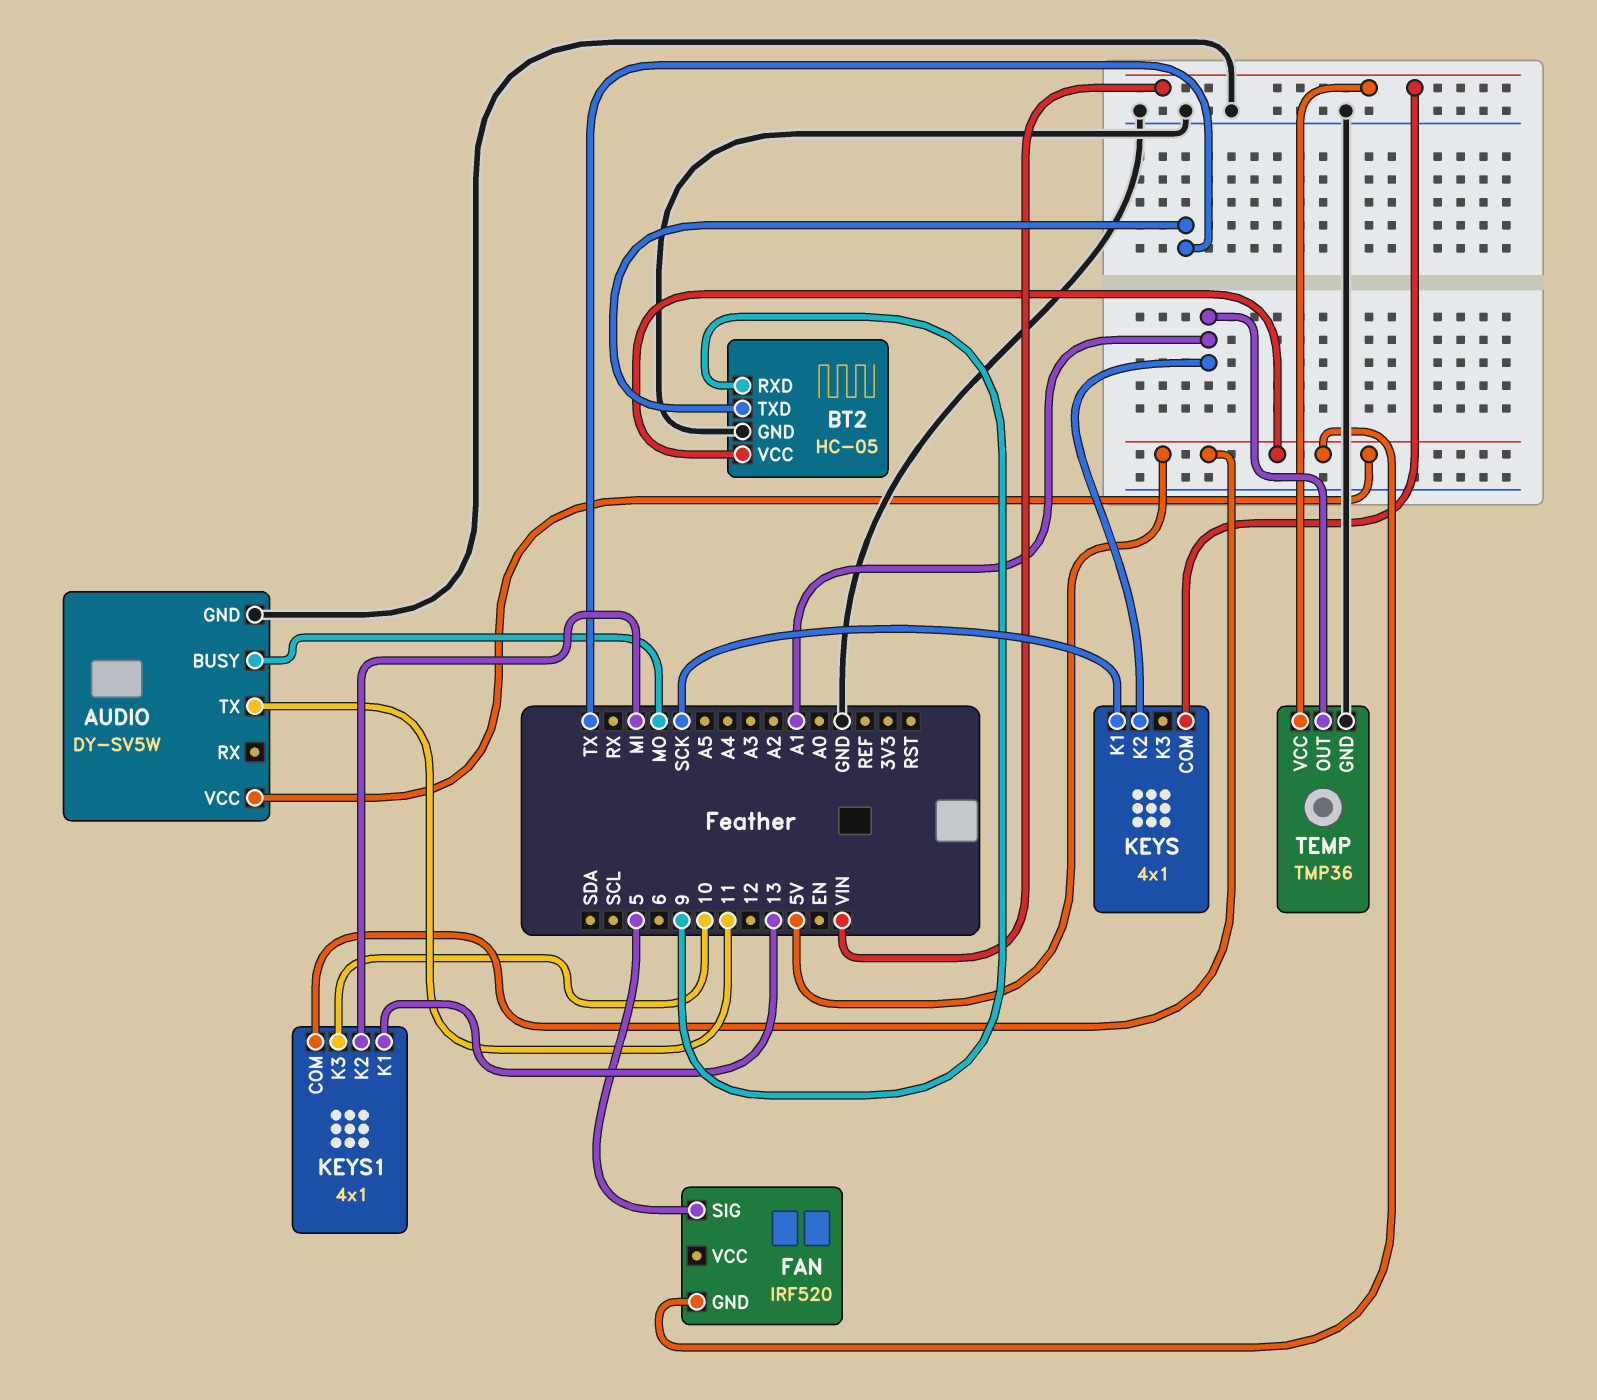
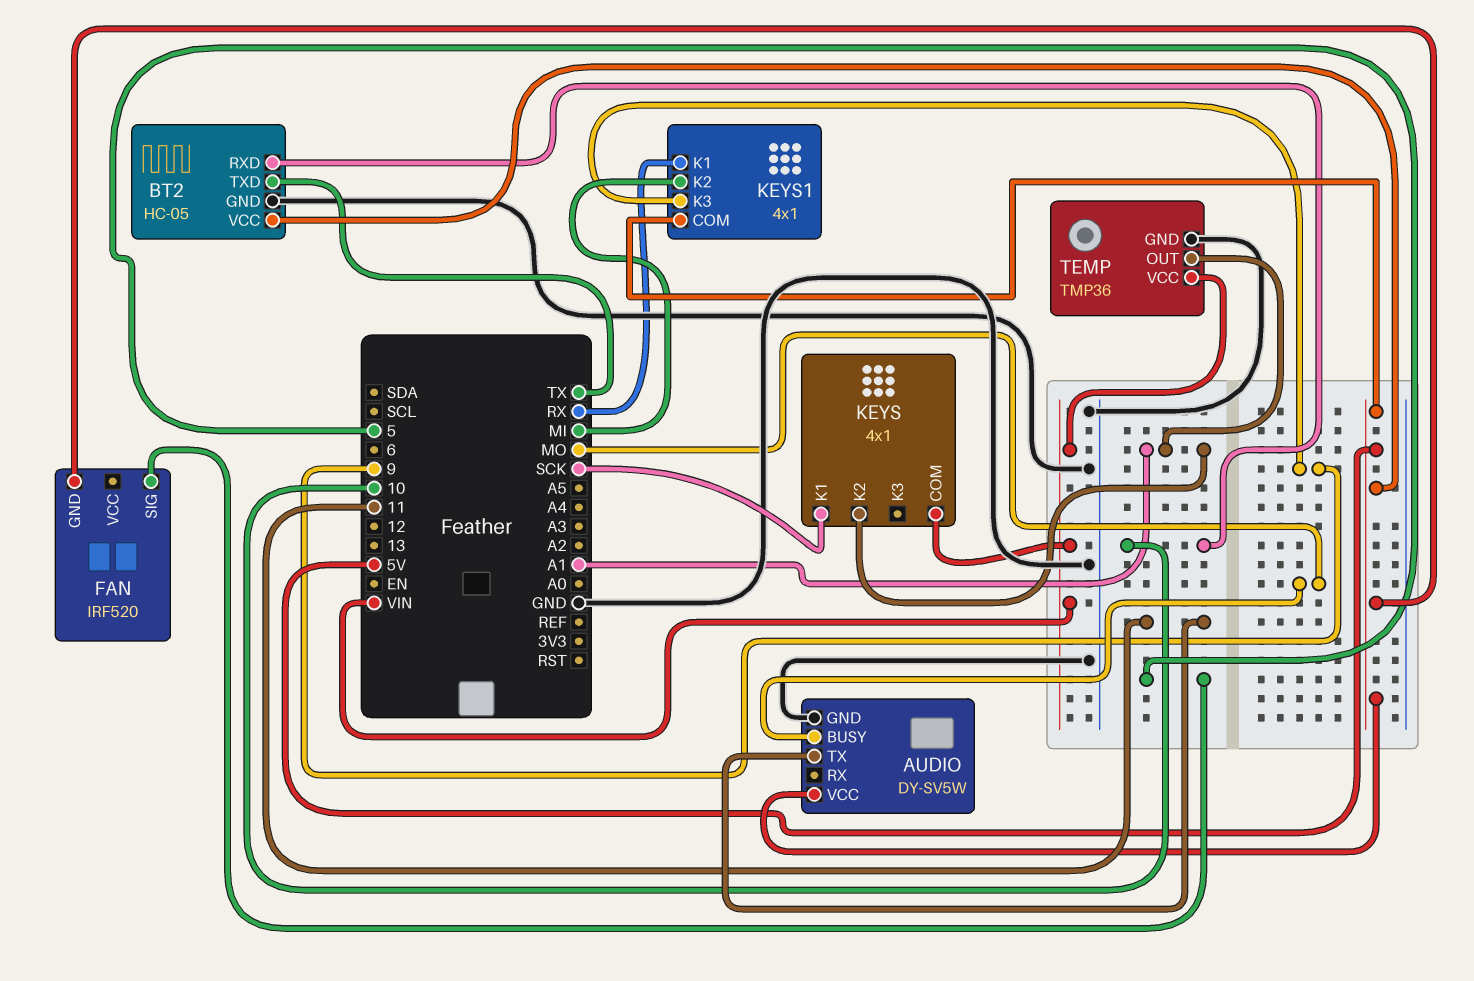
BT2 pin RXD: 9 -> 10
KEYS1 pin K1: 13 -> RX
KEYS1 pin K3: 10 -> 9

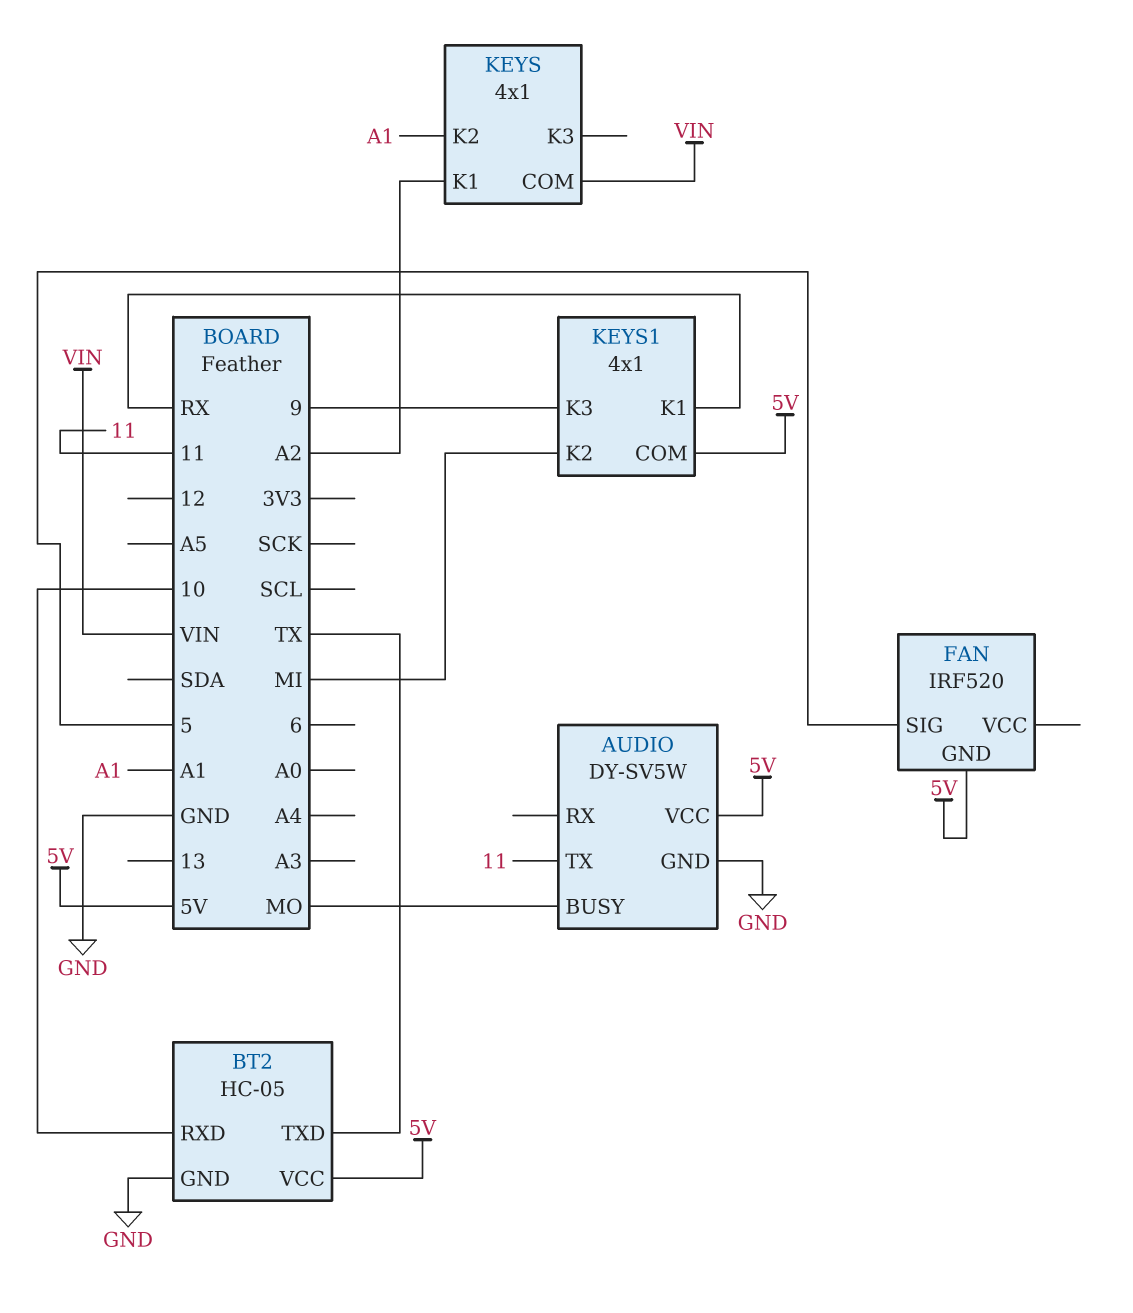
KEYS pin K1: SCK -> A2
TEMP: TMP36 -> none
TEMP pin GND: GND -> none
TEMP pin OUT: A1 -> none
TEMP pin VCC: VIN -> none

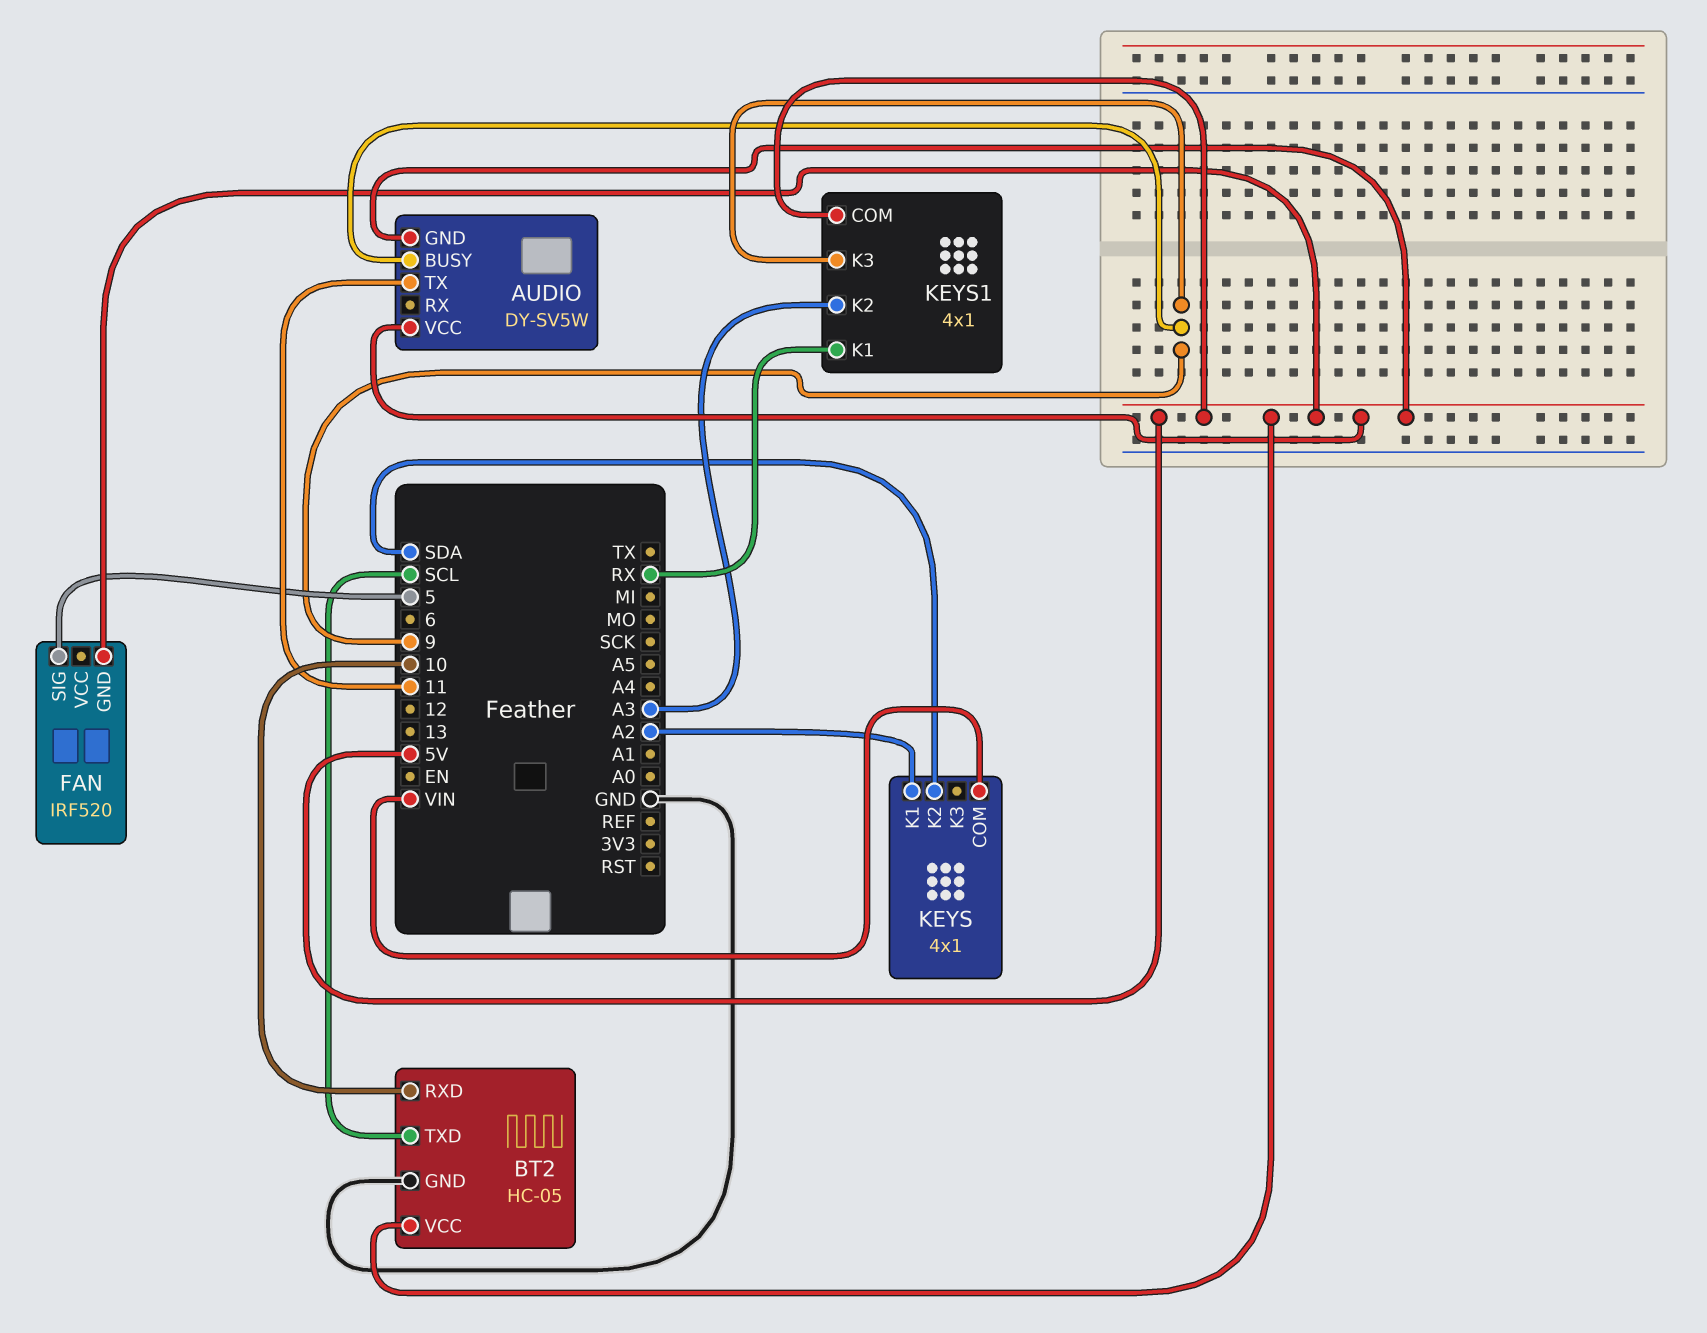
AUDIO pin BUSY: MO -> 9
AUDIO pin GND: GND -> 5V
BT2 pin TXD: TX -> SCL
KEYS pin K2: A1 -> SDA
KEYS1 pin K2: MI -> A3

